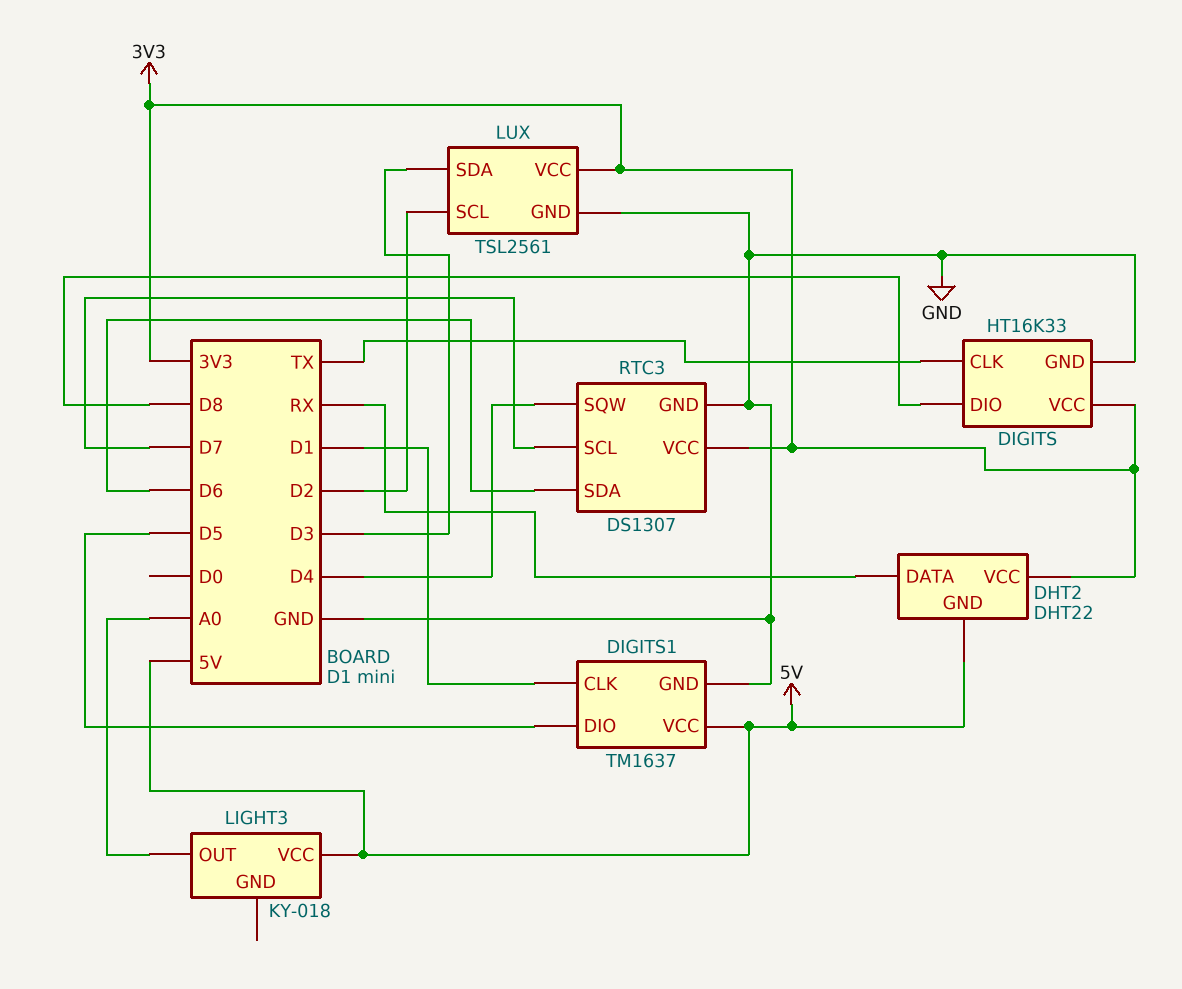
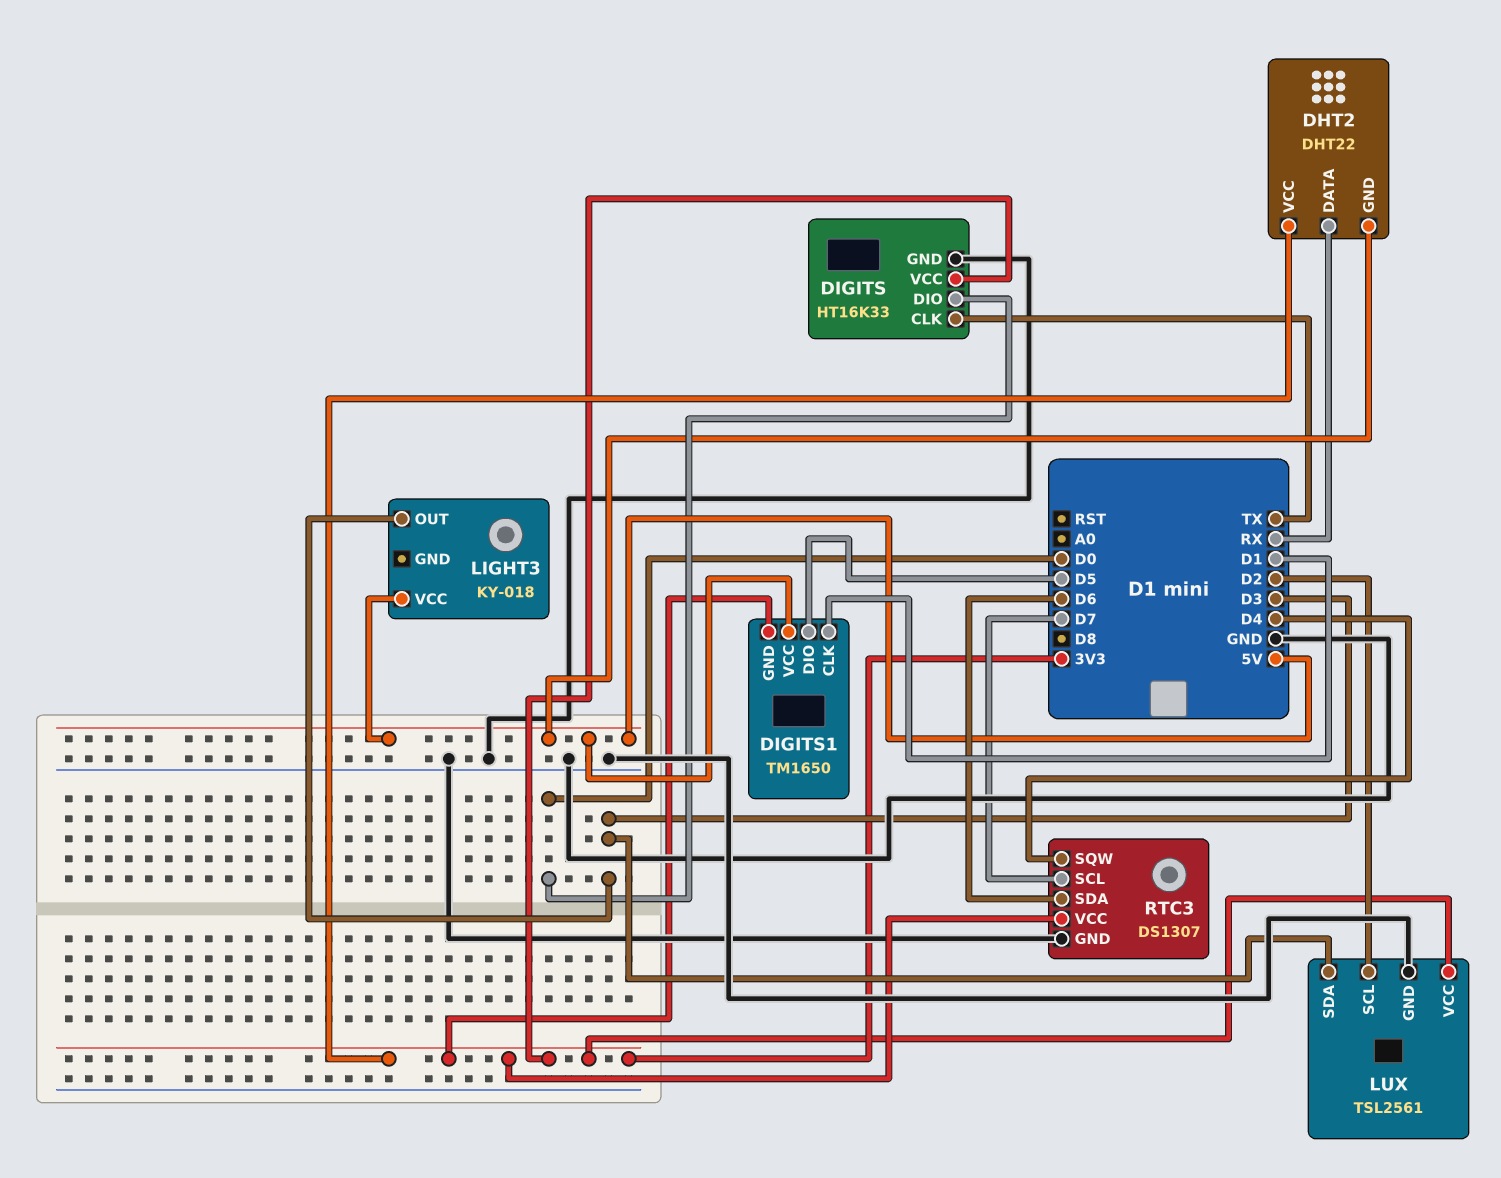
DIGITS pin DIO: D8 -> D0
DIGITS1: TM1637 -> TM1650
DIGITS1 pin GND: GND -> 3V3
LIGHT3 pin OUT: A0 -> D3

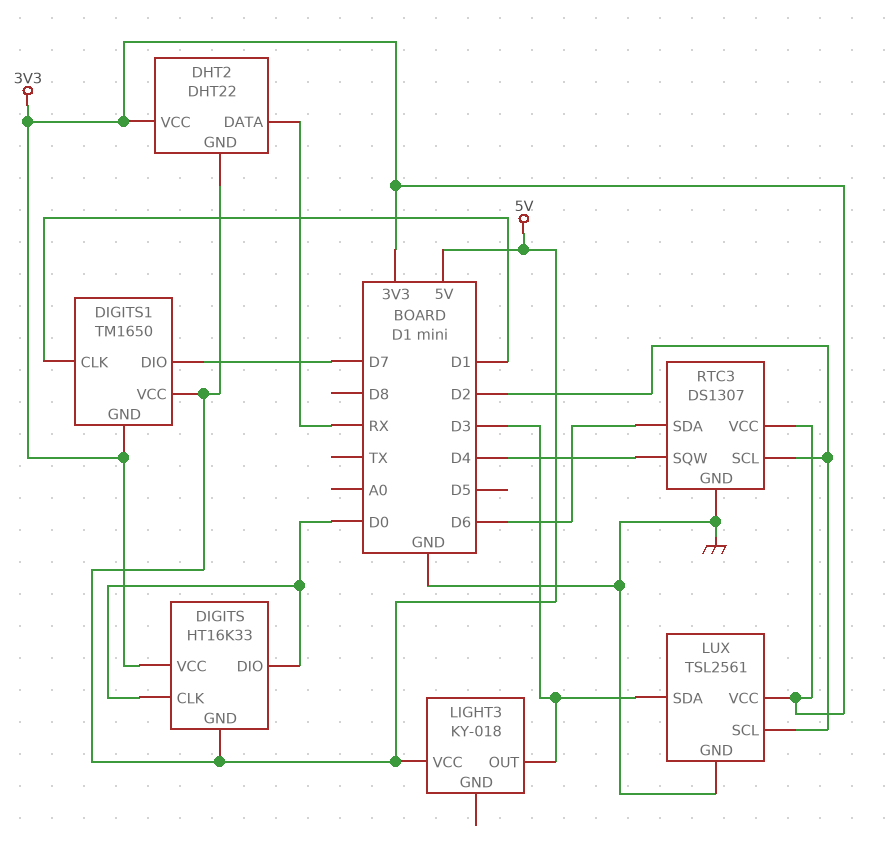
DIGITS pin CLK: TX -> D0
DIGITS pin GND: GND -> 5V
DIGITS1 pin DIO: D5 -> D7
RTC3 pin SCL: D7 -> D2

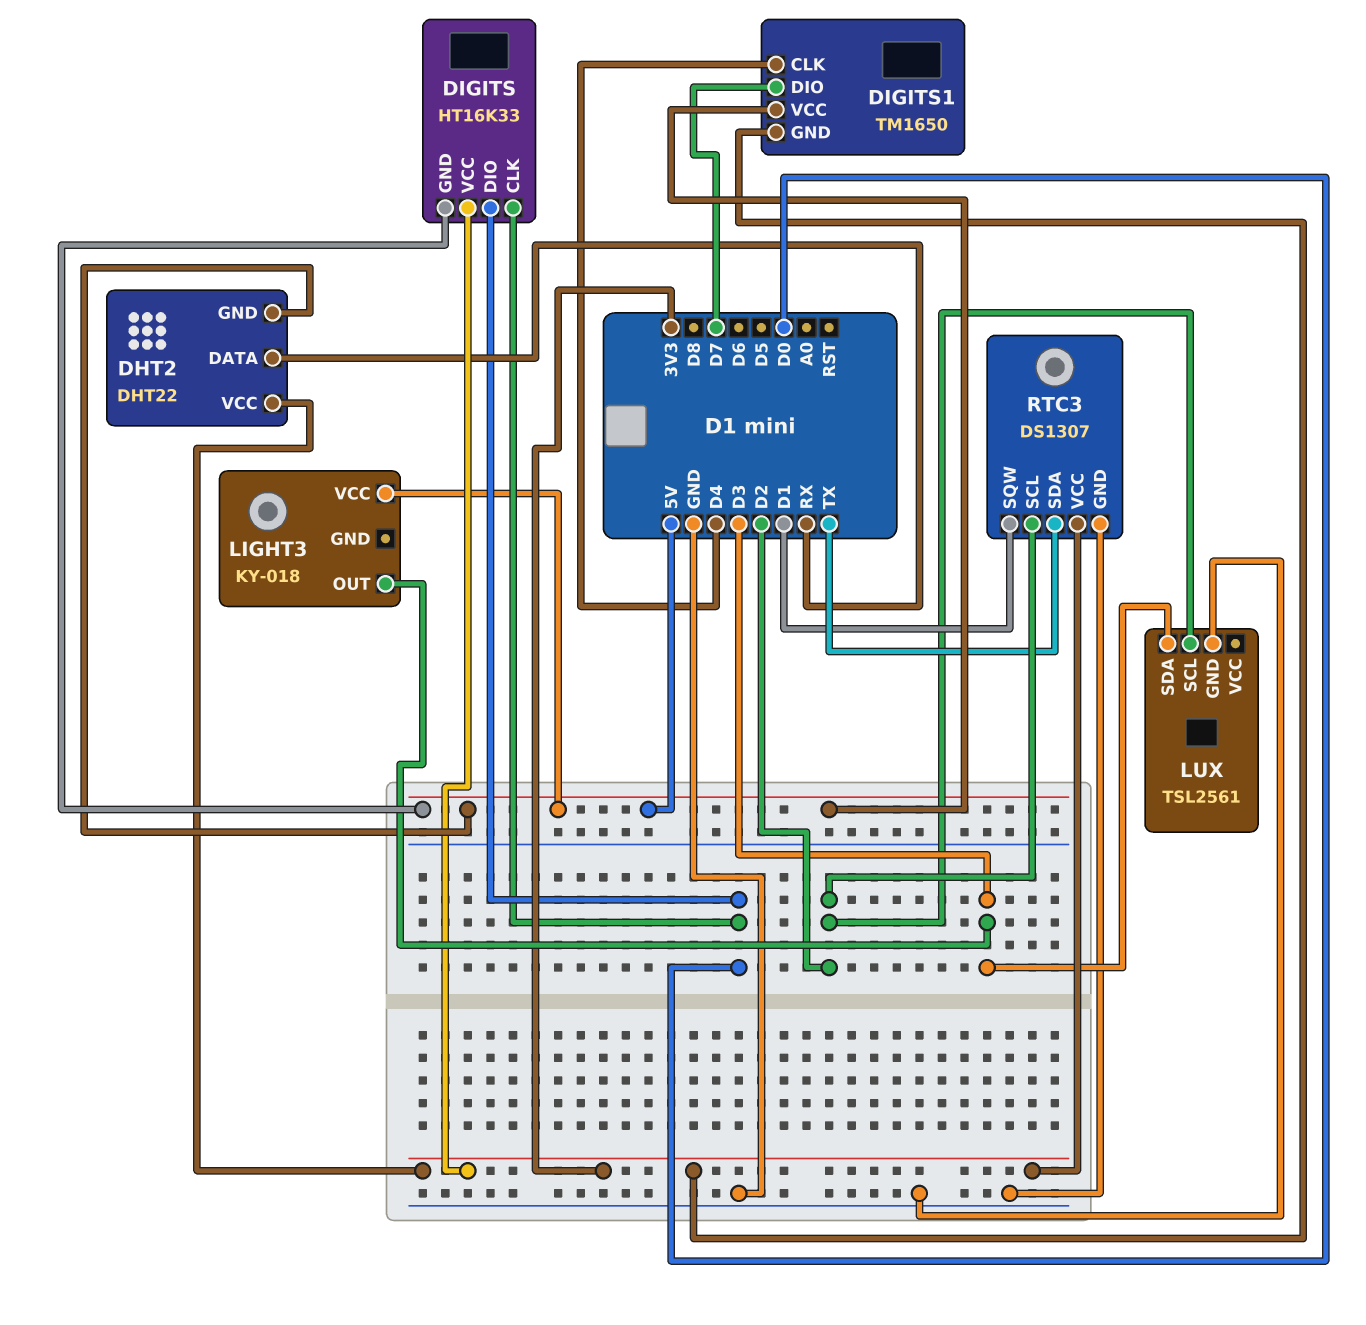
DIGITS1 pin CLK: D1 -> D4
LUX pin VCC: 3V3 -> none
RTC3 pin SDA: D6 -> TX
RTC3 pin SQW: D4 -> D1

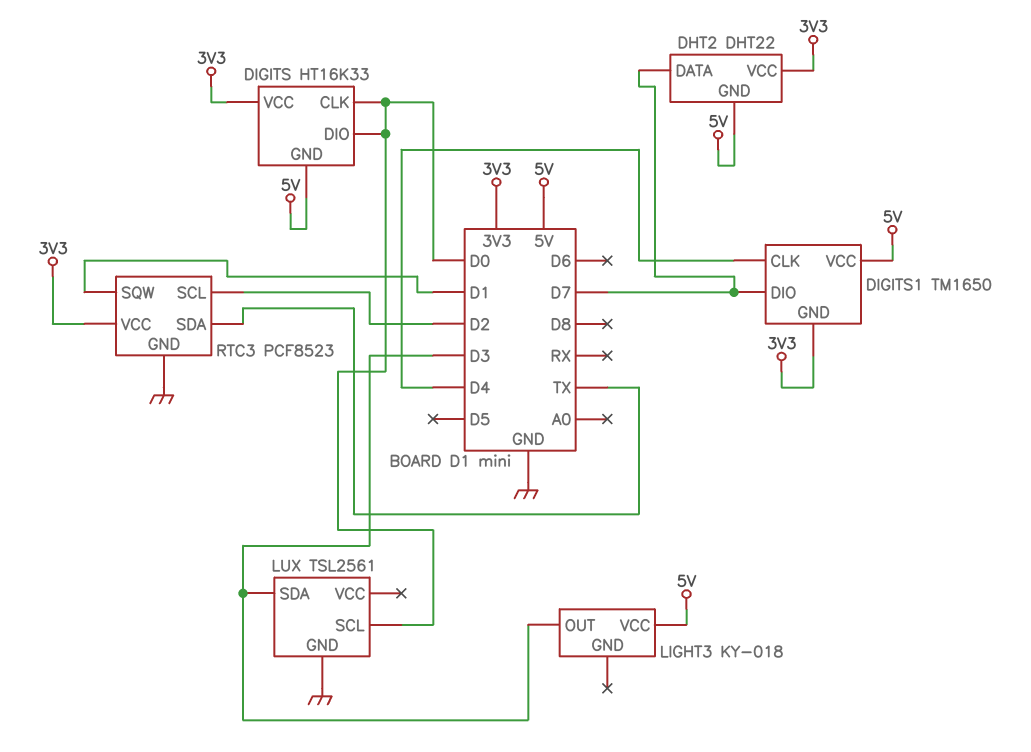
DHT2 pin DATA: RX -> D7
LUX pin SCL: D2 -> D0
RTC3: DS1307 -> PCF8523

